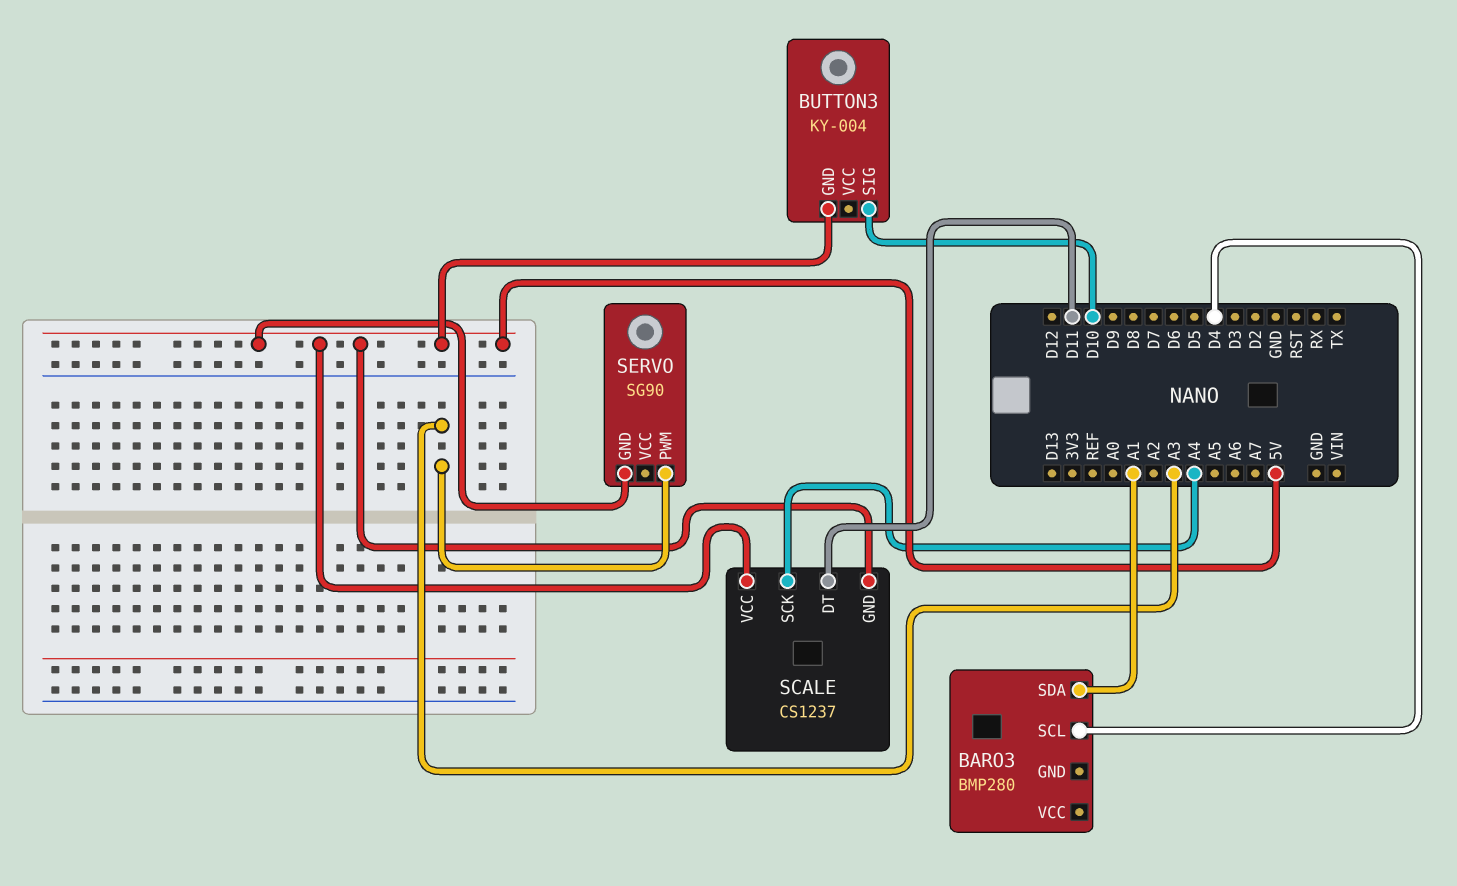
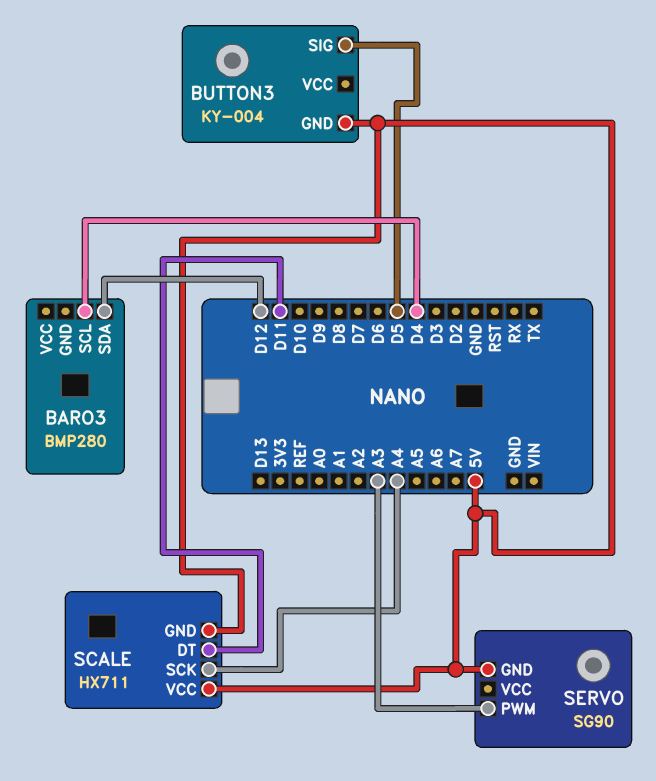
BARO3 pin SDA: A1 -> D12
BUTTON3 pin SIG: D10 -> D5
SCALE: CS1237 -> HX711

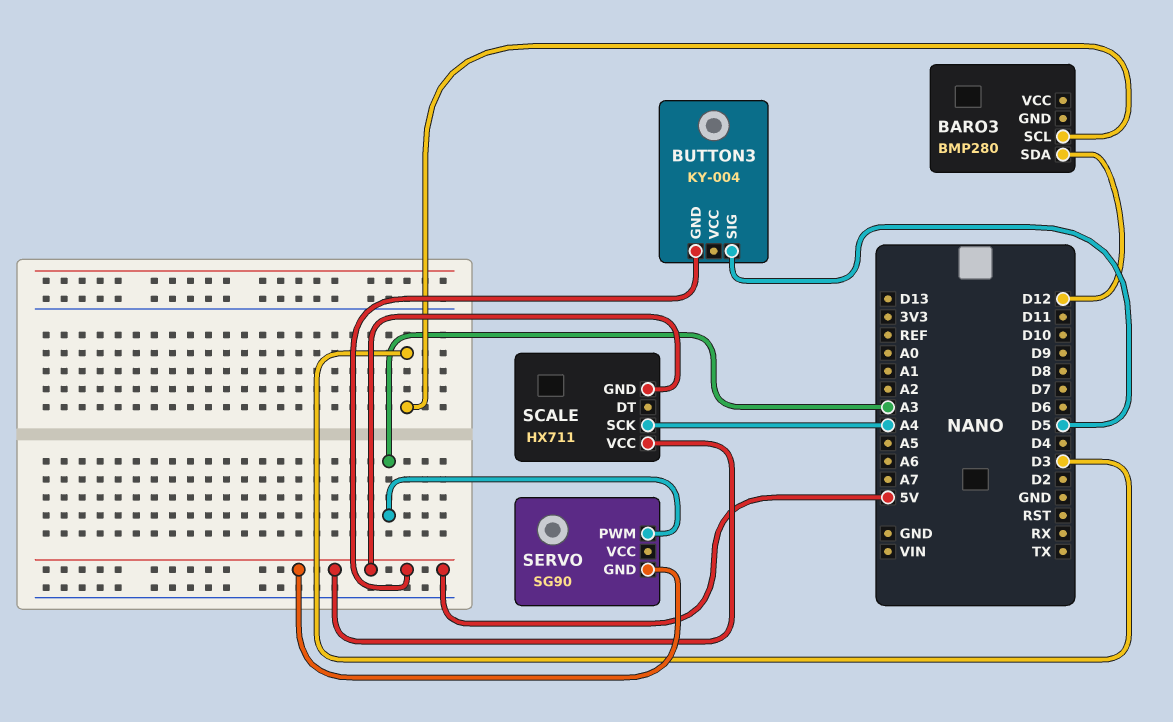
BARO3 pin SCL: D4 -> D3
SCALE pin DT: D11 -> none

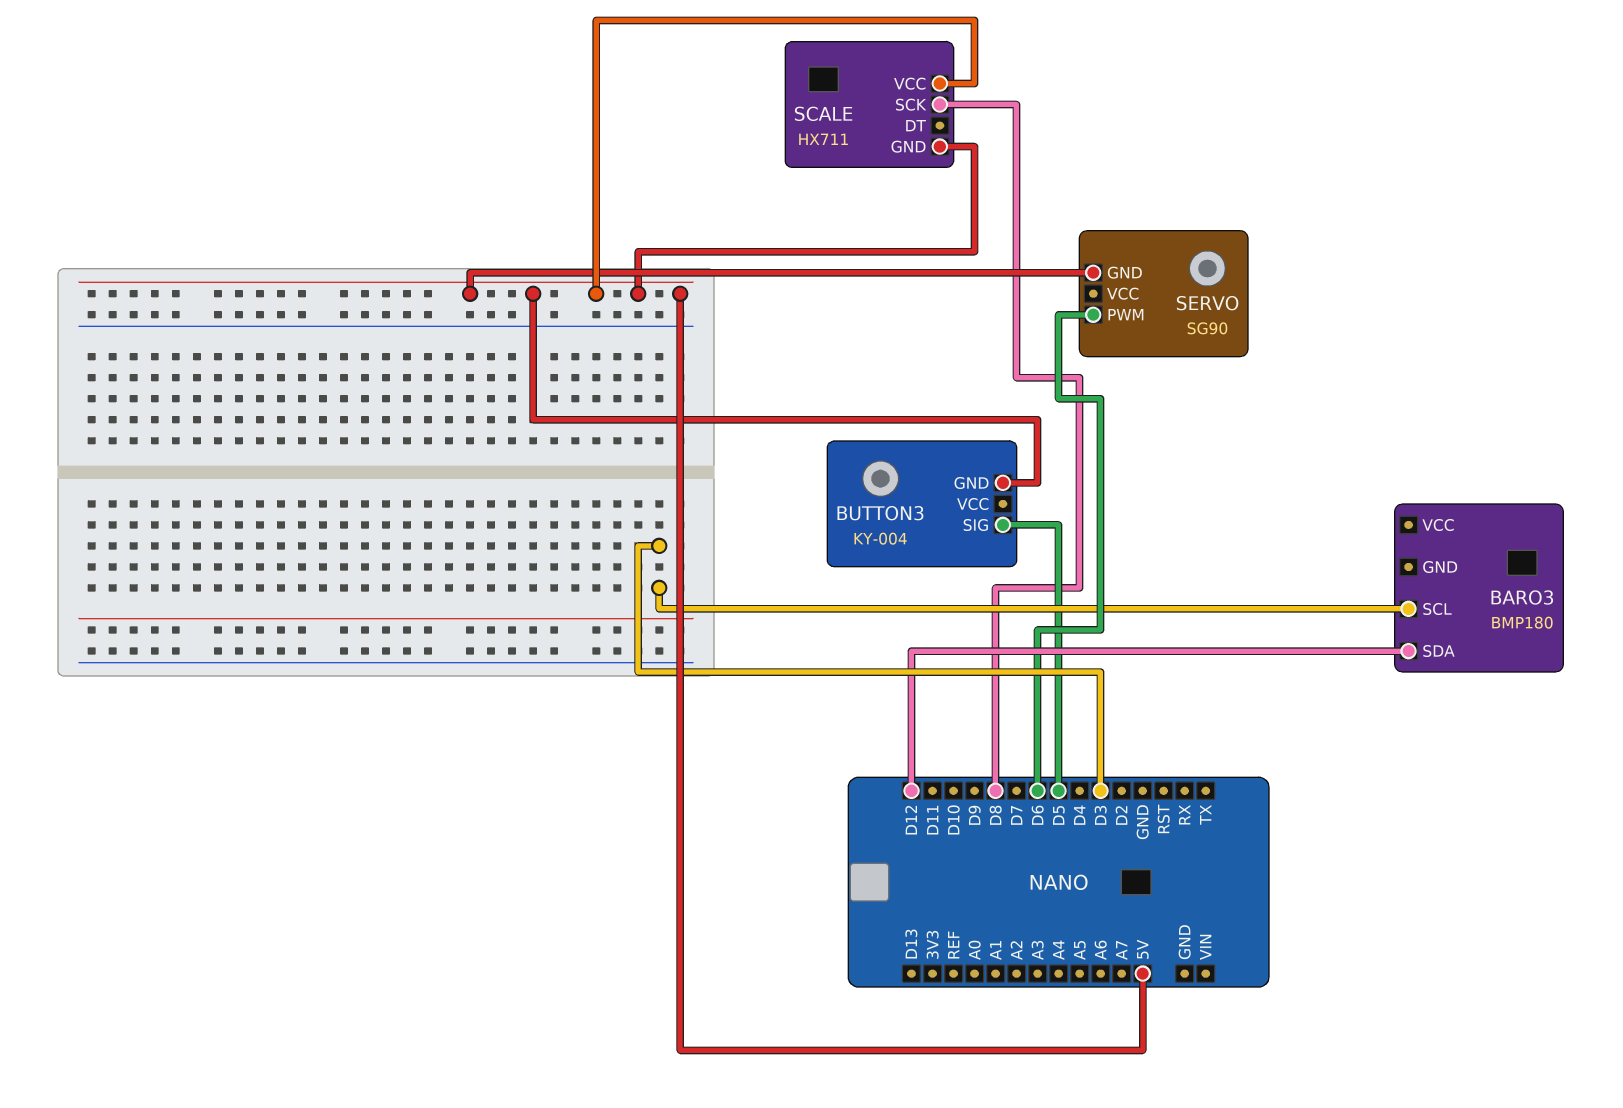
BARO3: BMP280 -> BMP180
SCALE pin SCK: A4 -> D8
SERVO pin PWM: A3 -> D6

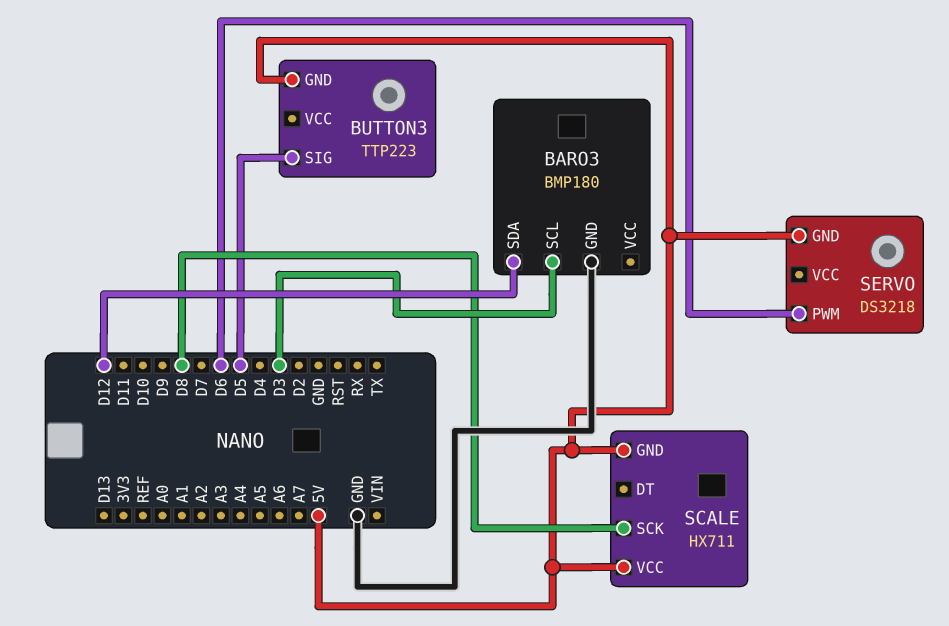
BARO3 pin GND: none -> GND
BUTTON3: KY-004 -> TTP223
SERVO: SG90 -> DS3218

